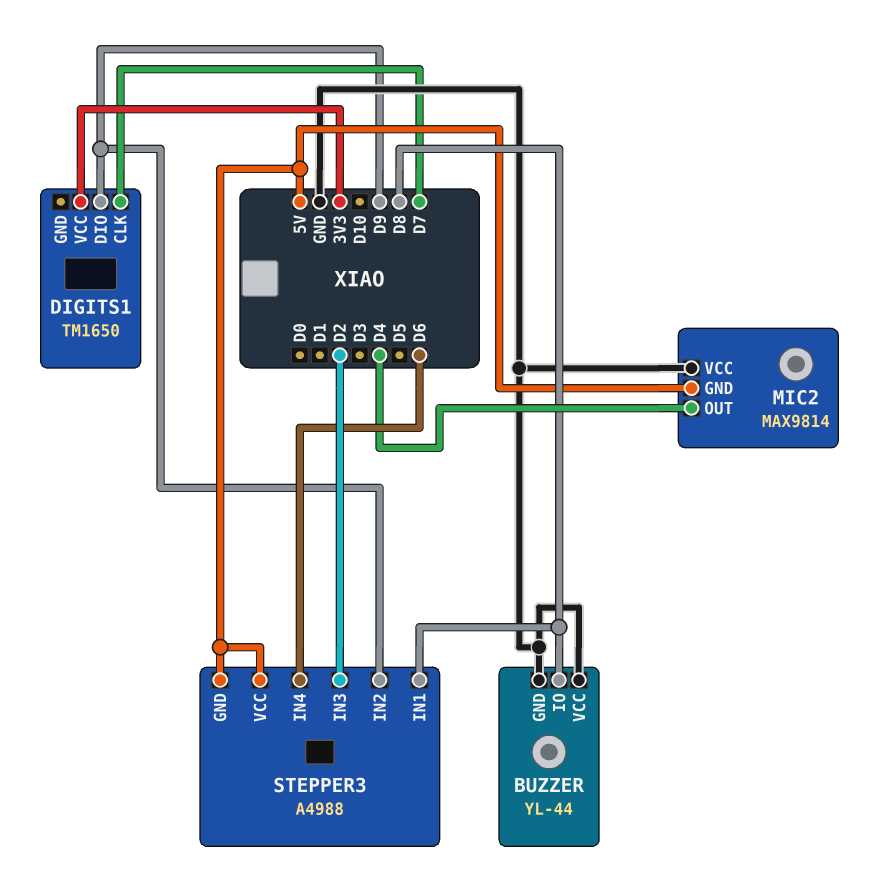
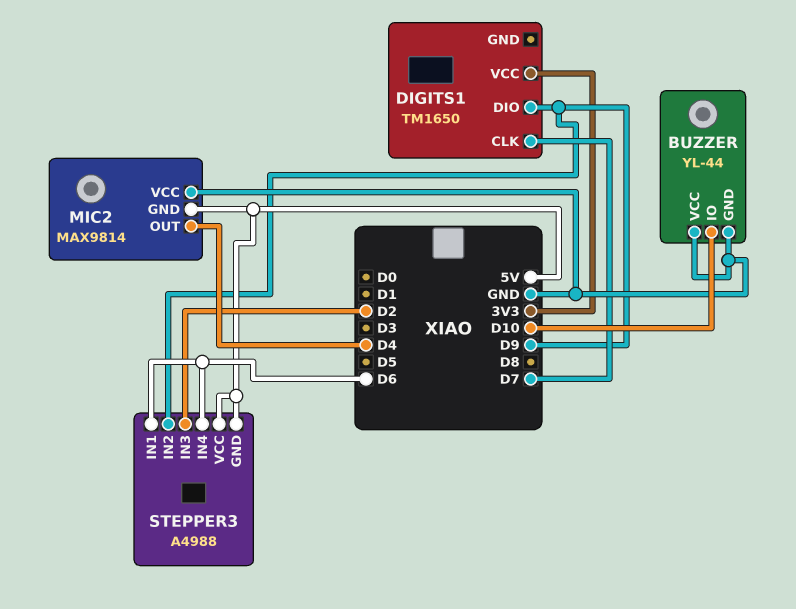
BUZZER pin IO: D8 -> D10
STEPPER3 pin IN1: D8 -> D6

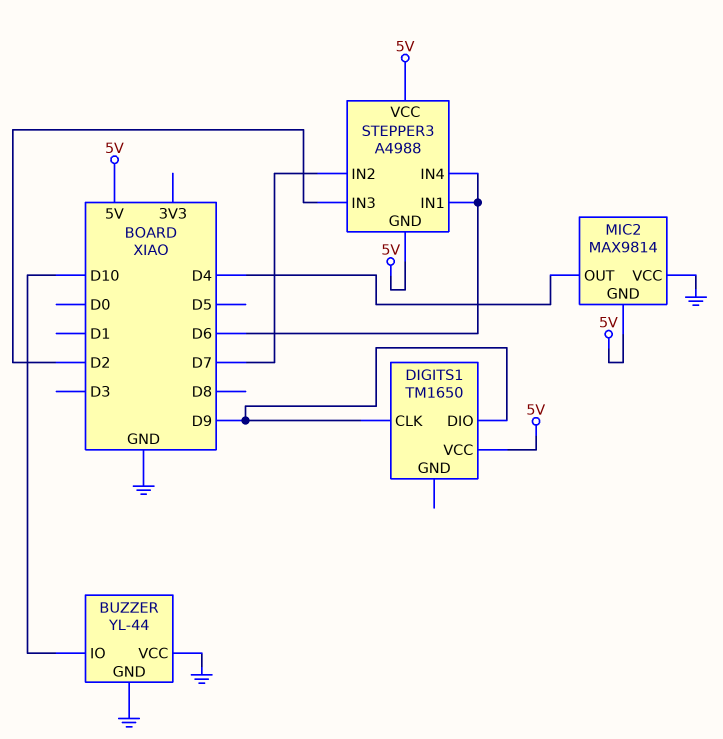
DIGITS1 pin CLK: D7 -> D9
DIGITS1 pin VCC: 3V3 -> 5V
STEPPER3 pin IN2: D9 -> D7

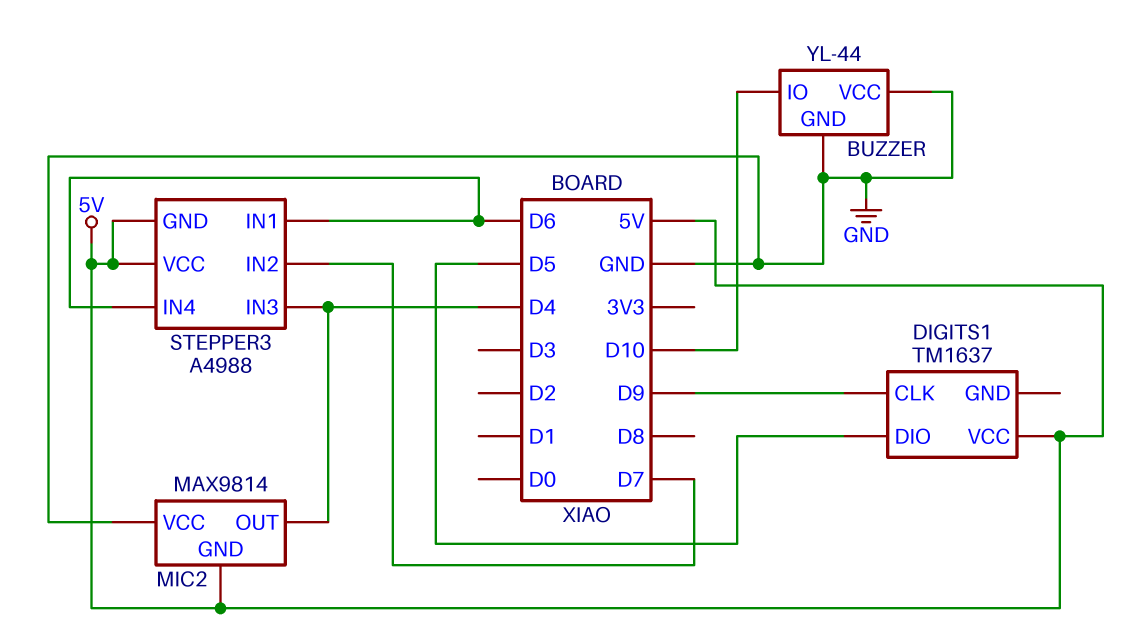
DIGITS1: TM1650 -> TM1637
DIGITS1 pin DIO: D9 -> D5
STEPPER3 pin IN3: D2 -> D4

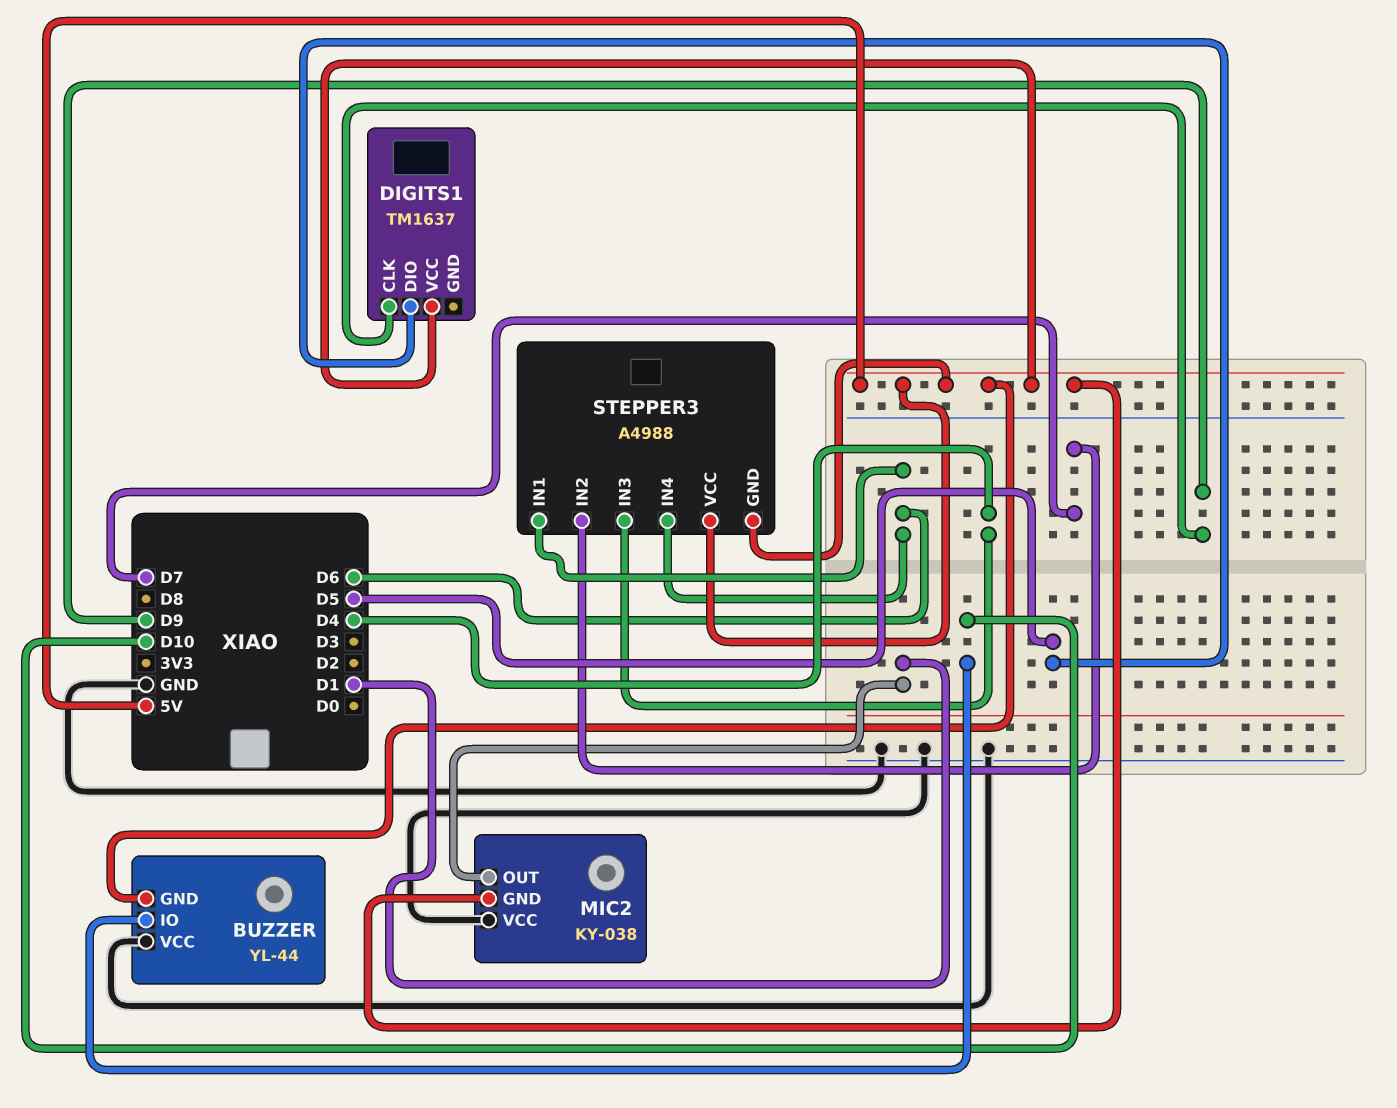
BUZZER pin GND: GND -> 5V
MIC2: MAX9814 -> KY-038
MIC2 pin OUT: D4 -> D1

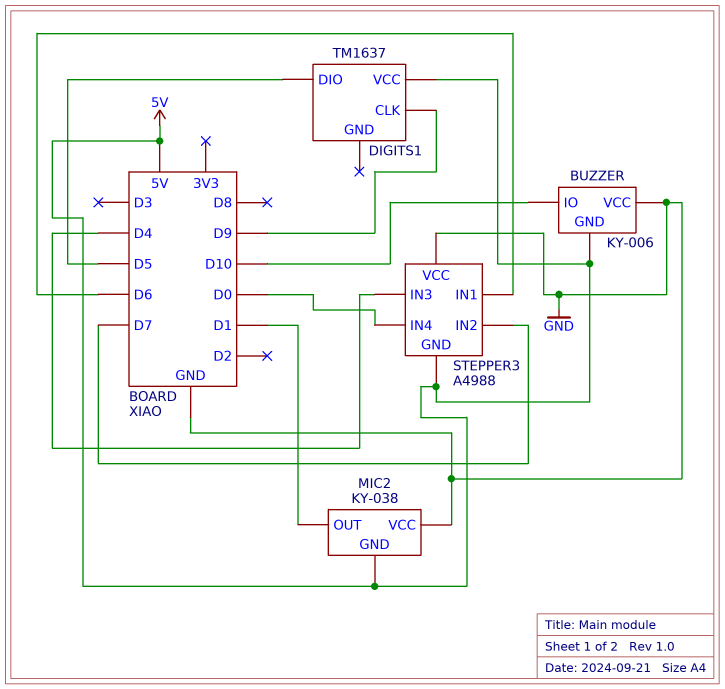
BUZZER: YL-44 -> KY-006
STEPPER3 pin IN4: D6 -> D0
STEPPER3 pin VCC: 5V -> GND

